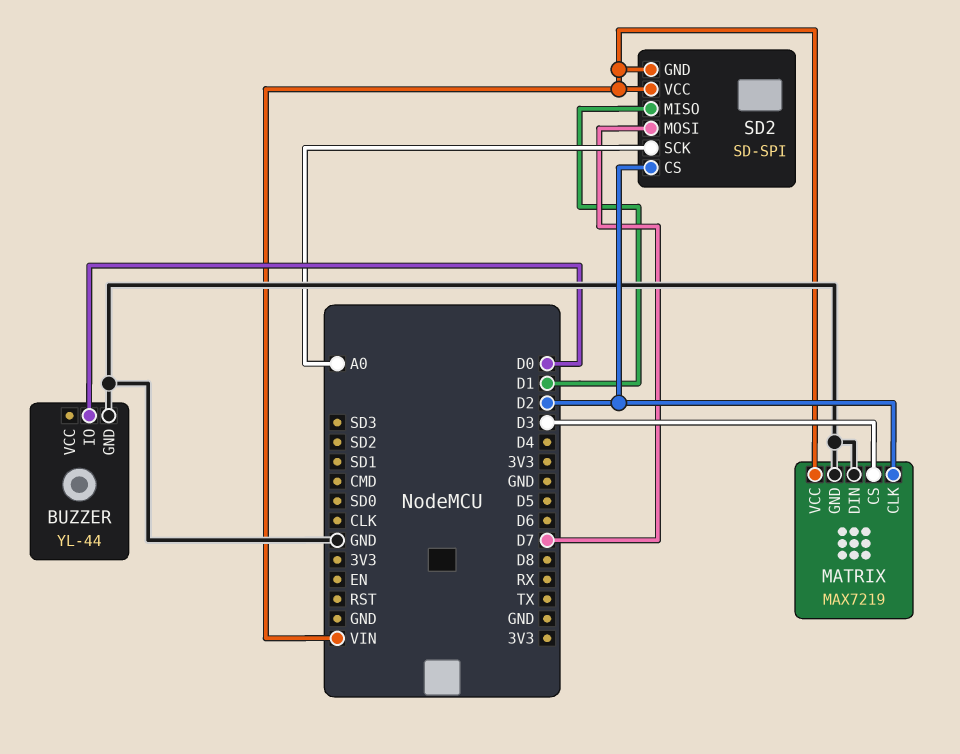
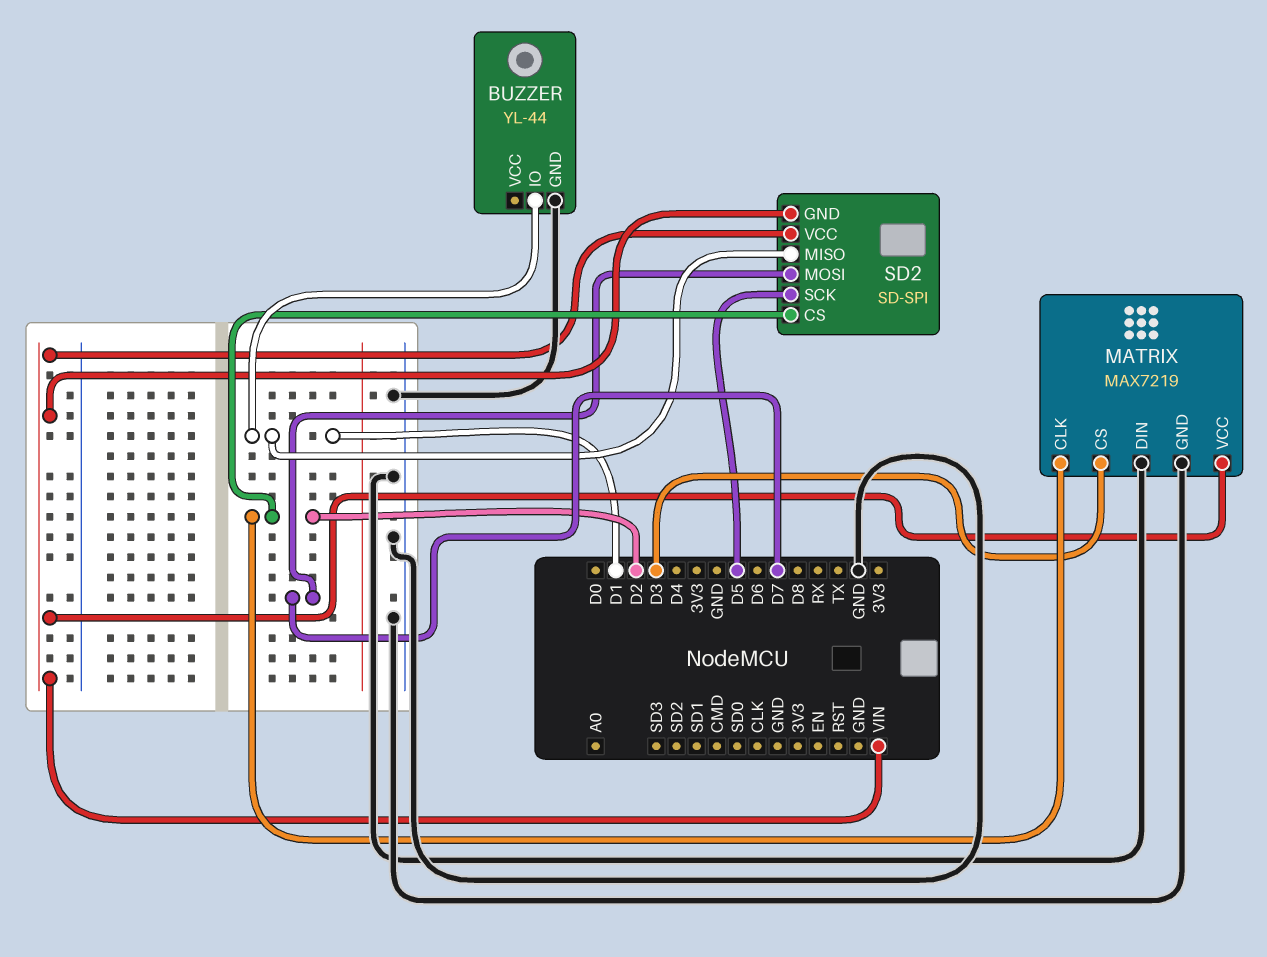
BUZZER pin IO: D0 -> D1
SD2 pin SCK: A0 -> D5

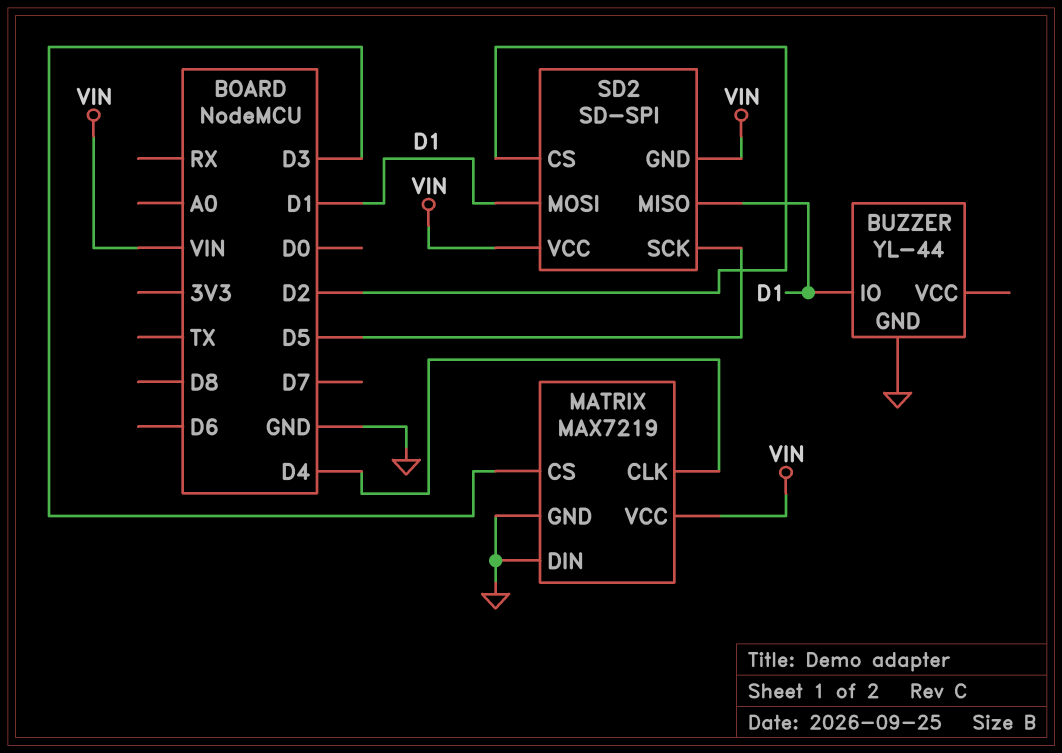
MATRIX pin CLK: D2 -> D4
SD2 pin MOSI: D7 -> D1

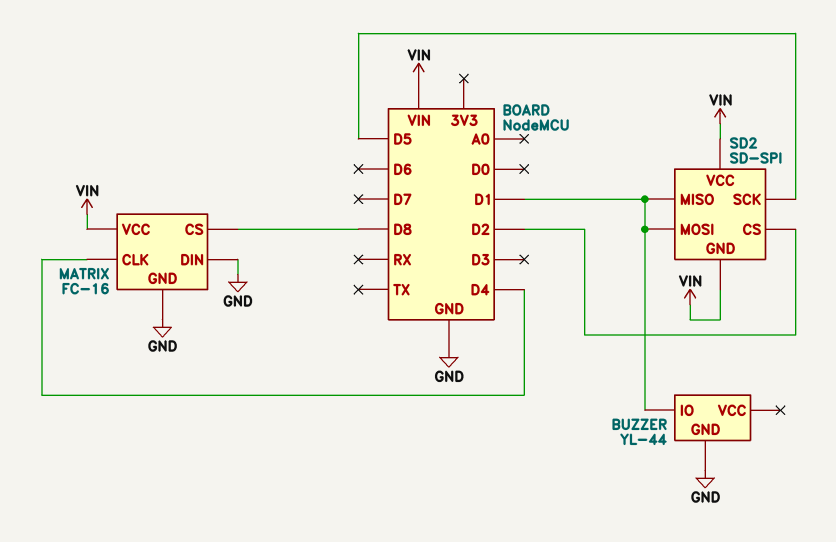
MATRIX: MAX7219 -> FC-16
MATRIX pin CS: D3 -> D8

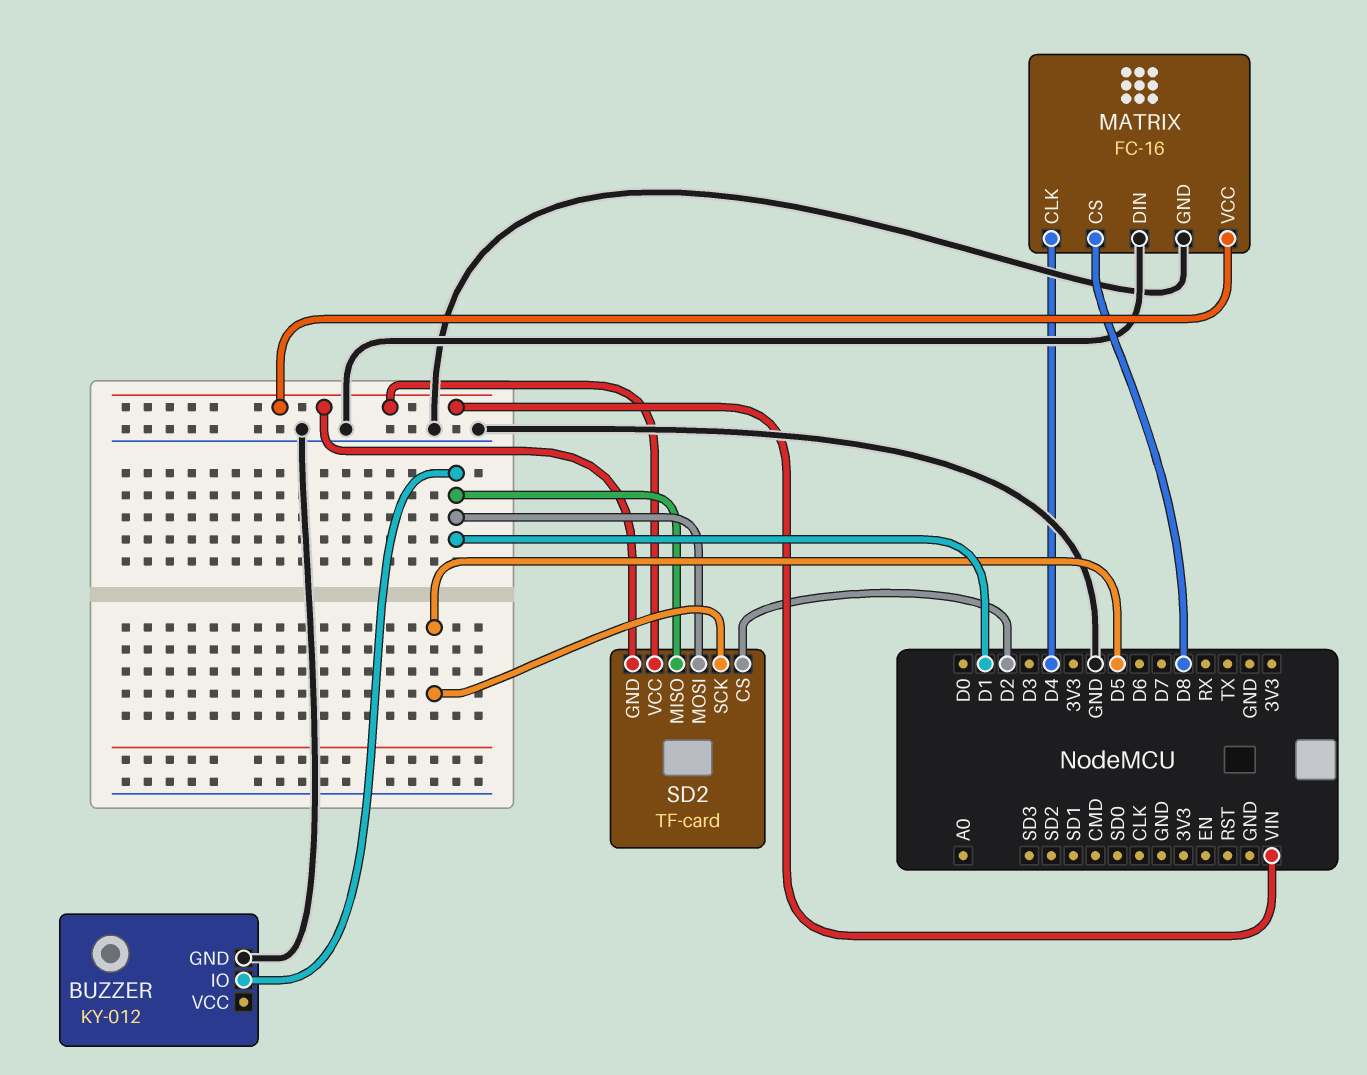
BUZZER: YL-44 -> KY-012
SD2: SD-SPI -> TF-card

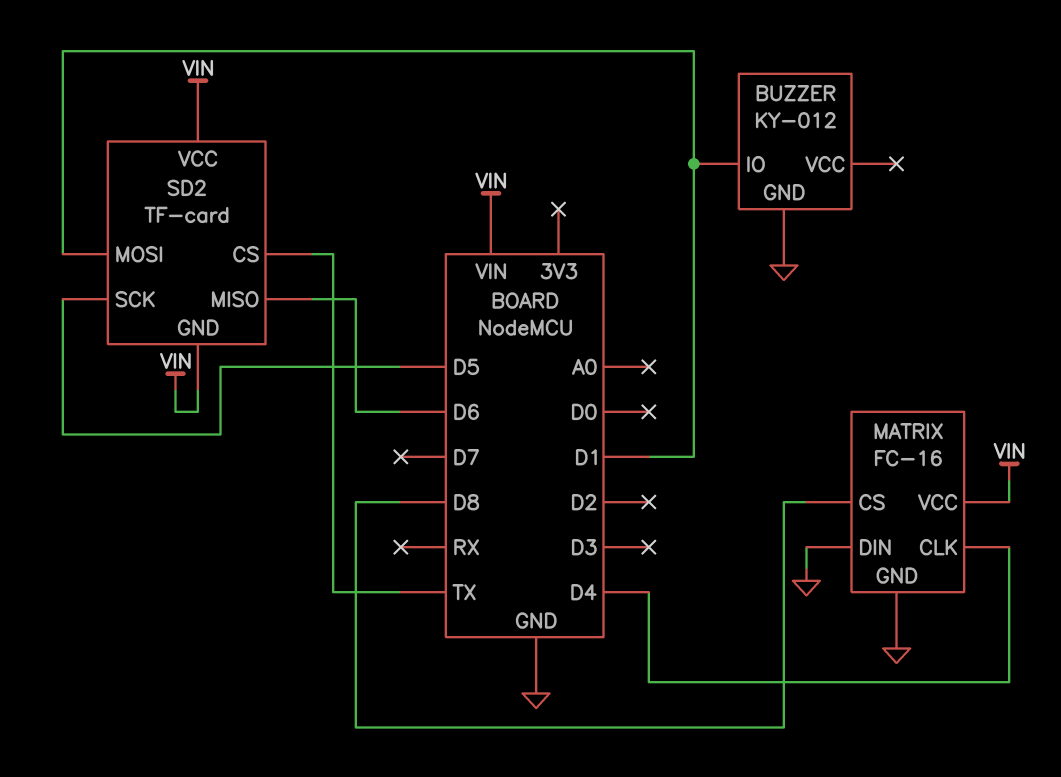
SD2 pin CS: D2 -> TX
SD2 pin MISO: D1 -> D6

